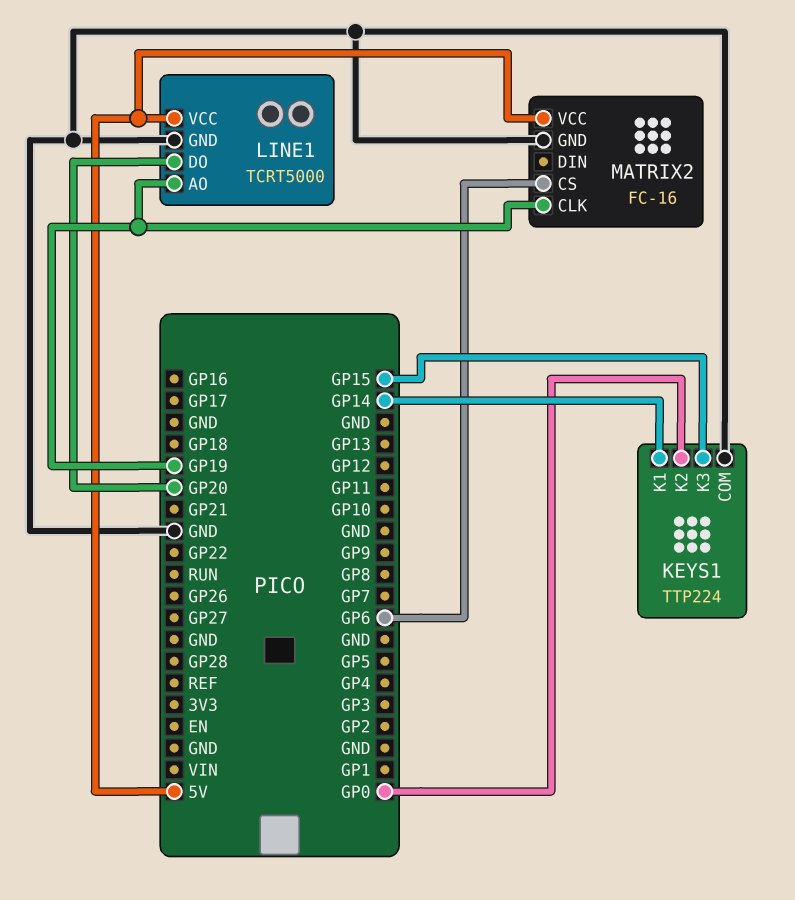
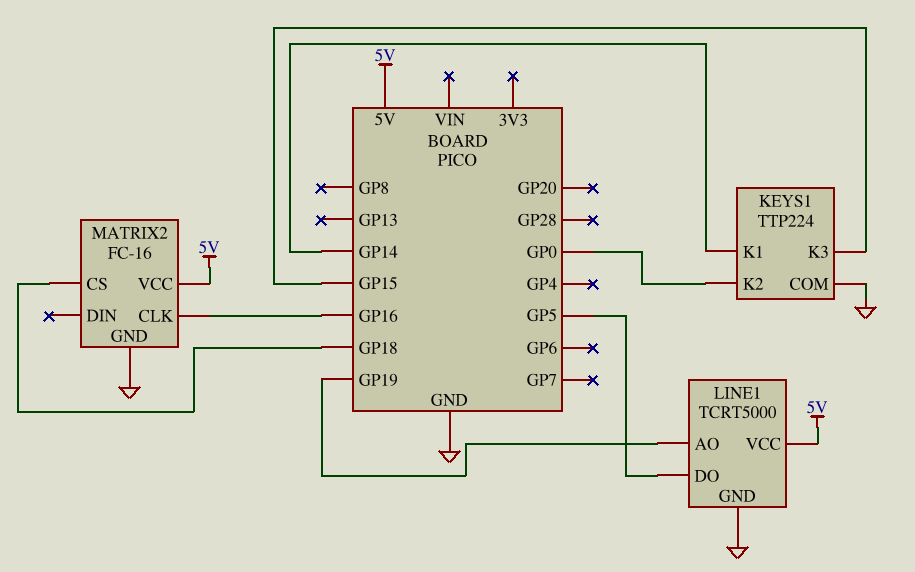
LINE1 pin DO: GP20 -> GP5
MATRIX2 pin CLK: GP19 -> GP16
MATRIX2 pin CS: GP6 -> GP18

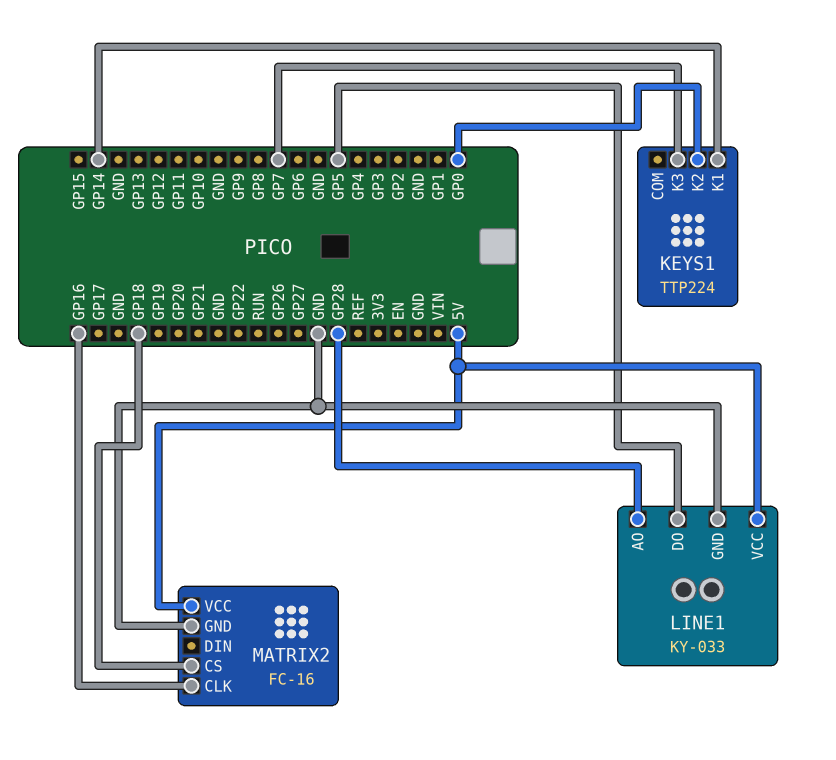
KEYS1 pin COM: GND -> none
KEYS1 pin K3: GP15 -> GP7
LINE1: TCRT5000 -> KY-033
LINE1 pin AO: GP19 -> GP28

